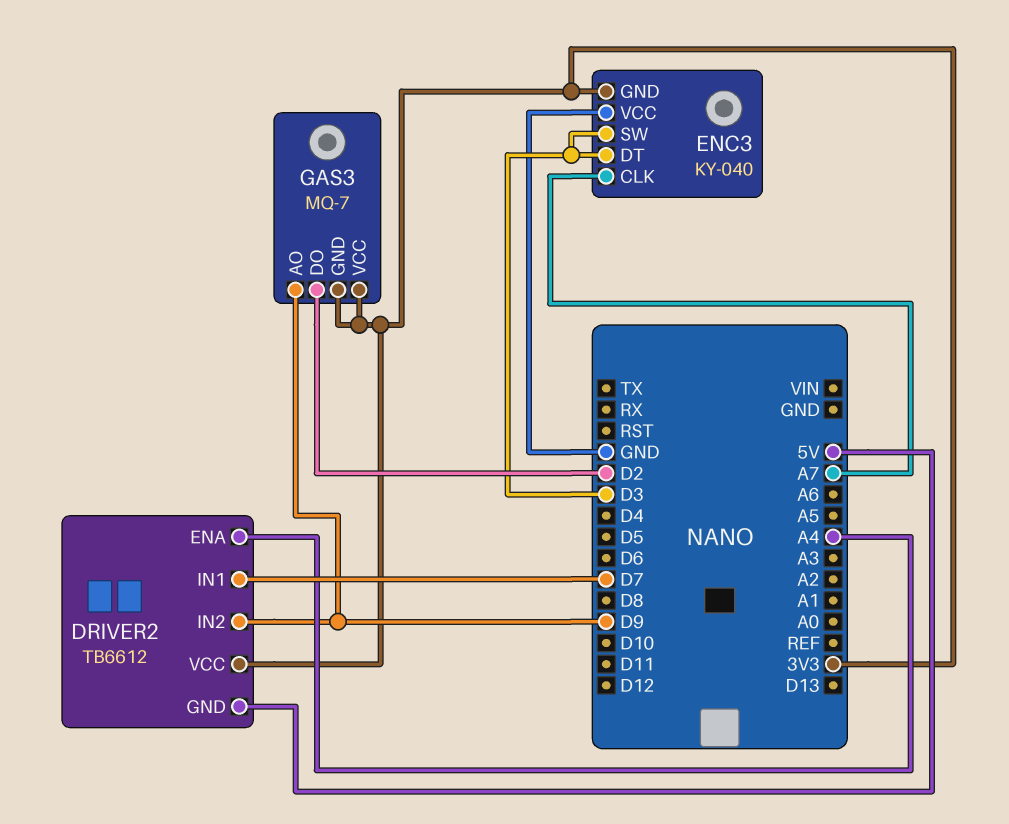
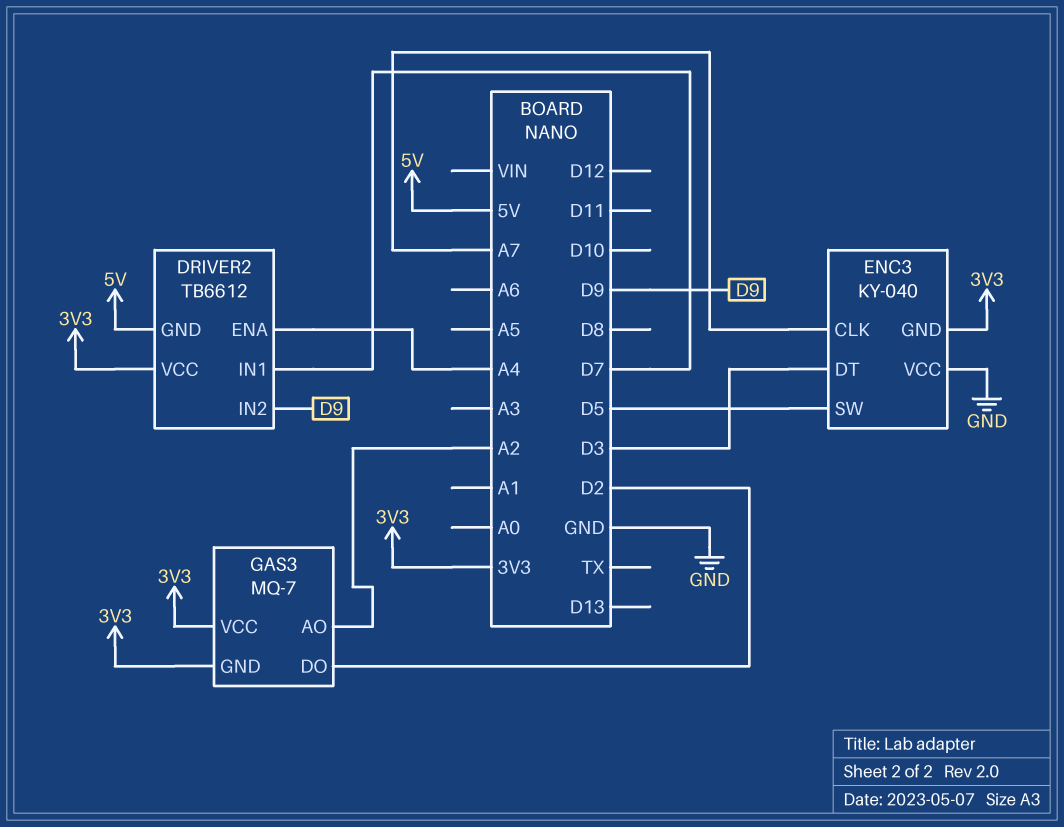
ENC3 pin SW: D3 -> D5
GAS3 pin AO: D9 -> A2

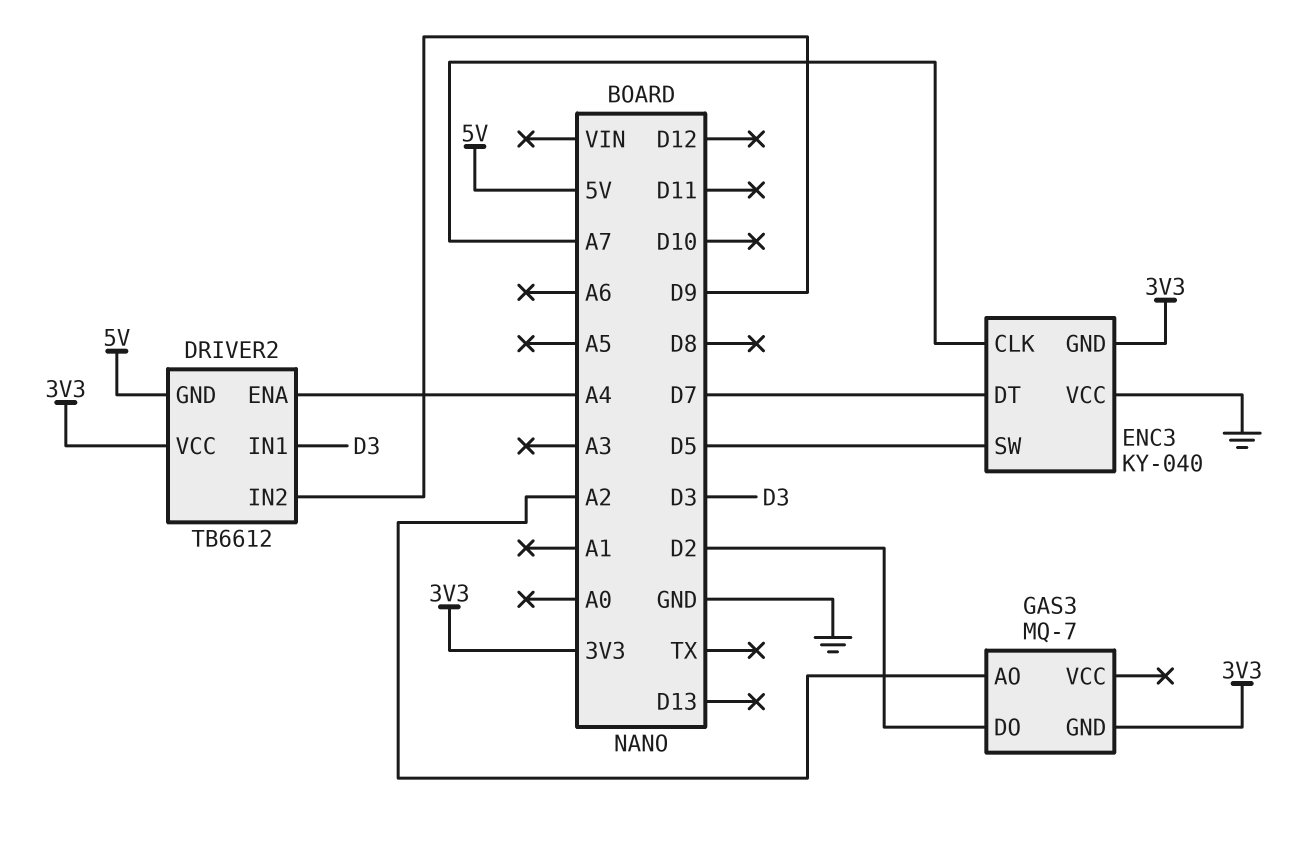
DRIVER2 pin IN1: D7 -> D3
ENC3 pin DT: D3 -> D7
GAS3 pin VCC: 3V3 -> none

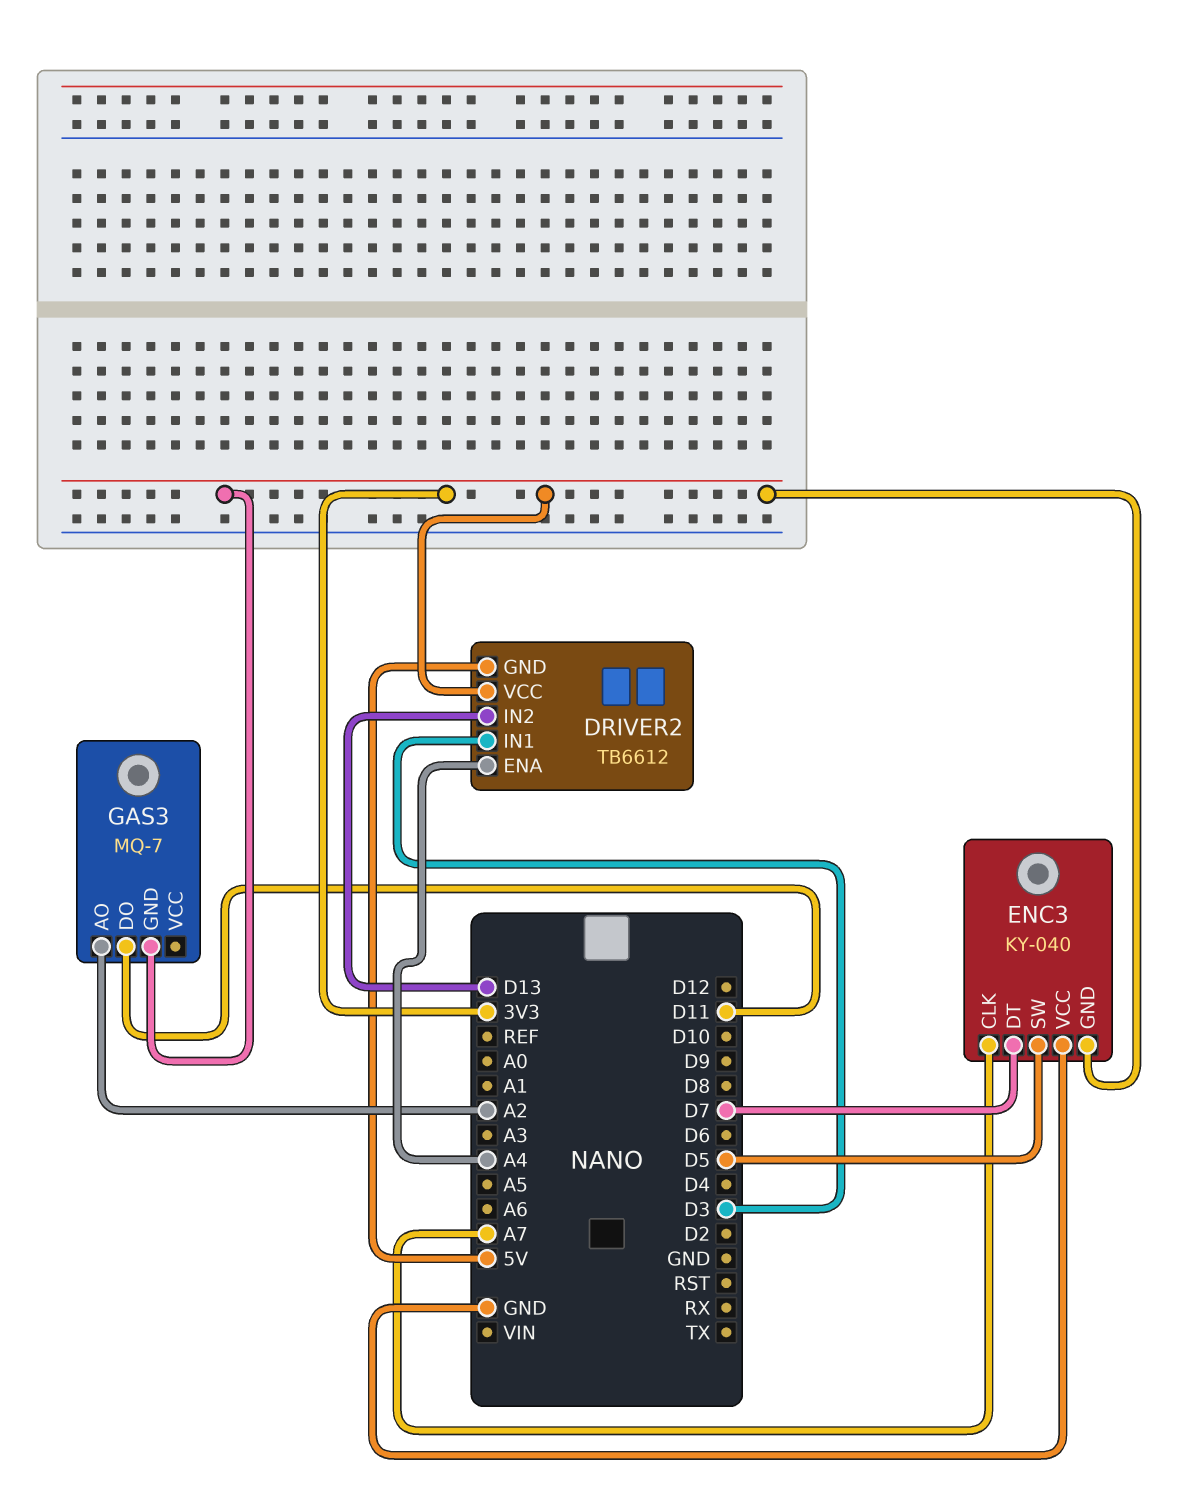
DRIVER2 pin IN2: D9 -> D13
GAS3 pin DO: D2 -> D11

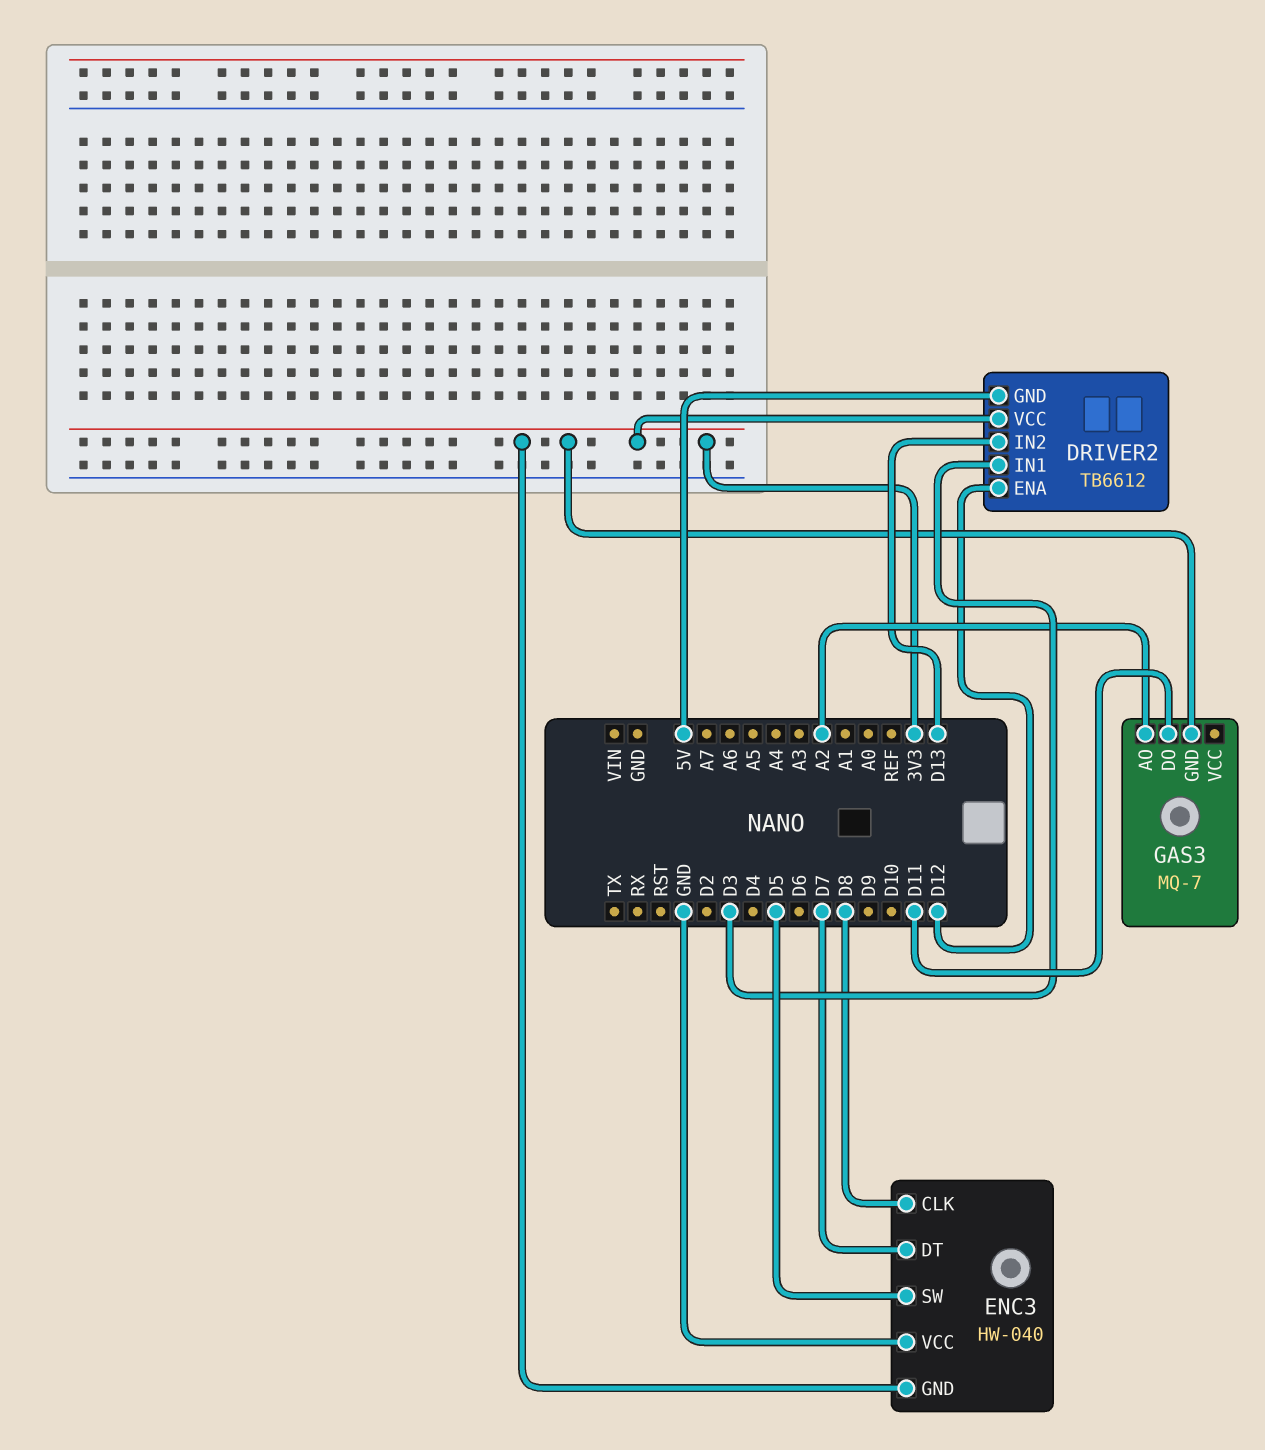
DRIVER2 pin ENA: A4 -> D12
ENC3: KY-040 -> HW-040
ENC3 pin CLK: A7 -> D8

